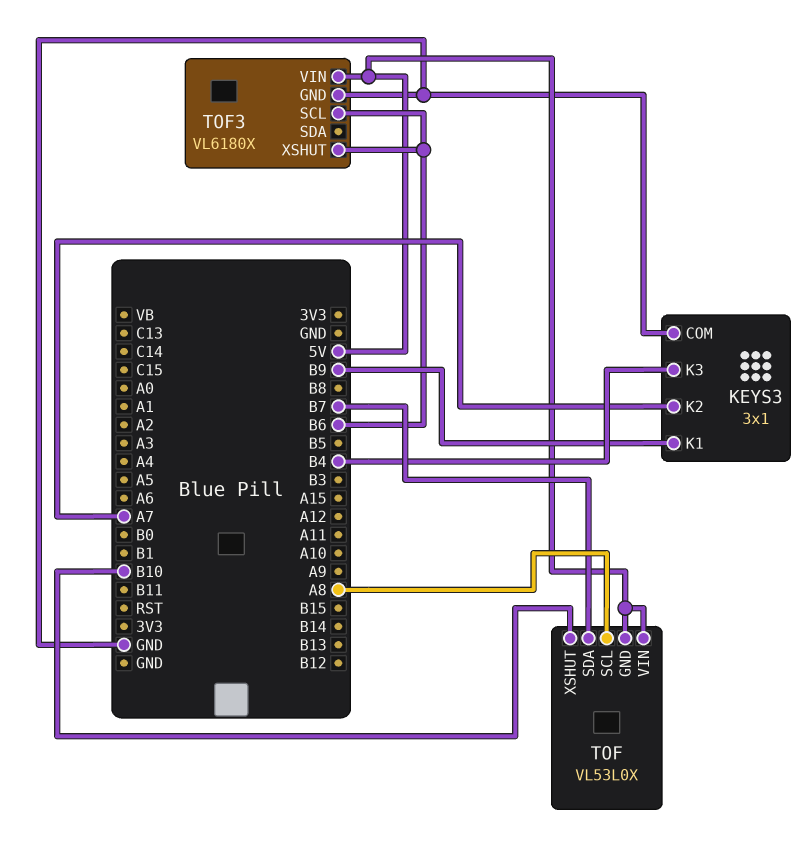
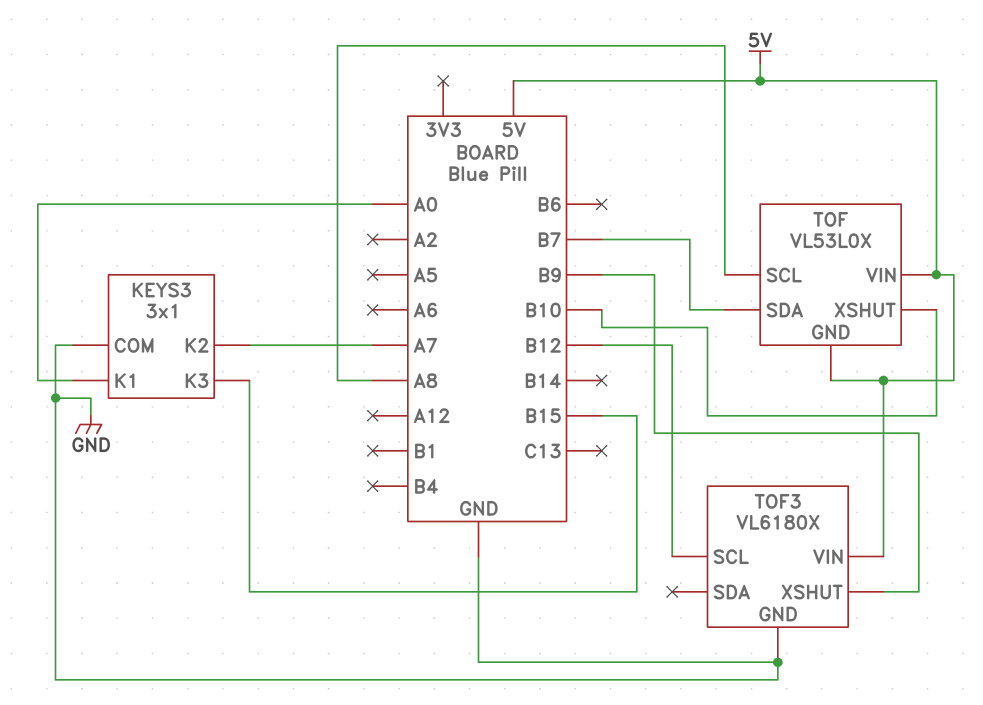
KEYS3 pin K1: B9 -> A0
KEYS3 pin K3: B4 -> B15
TOF3 pin SCL: B6 -> B12
TOF3 pin XSHUT: B6 -> B9

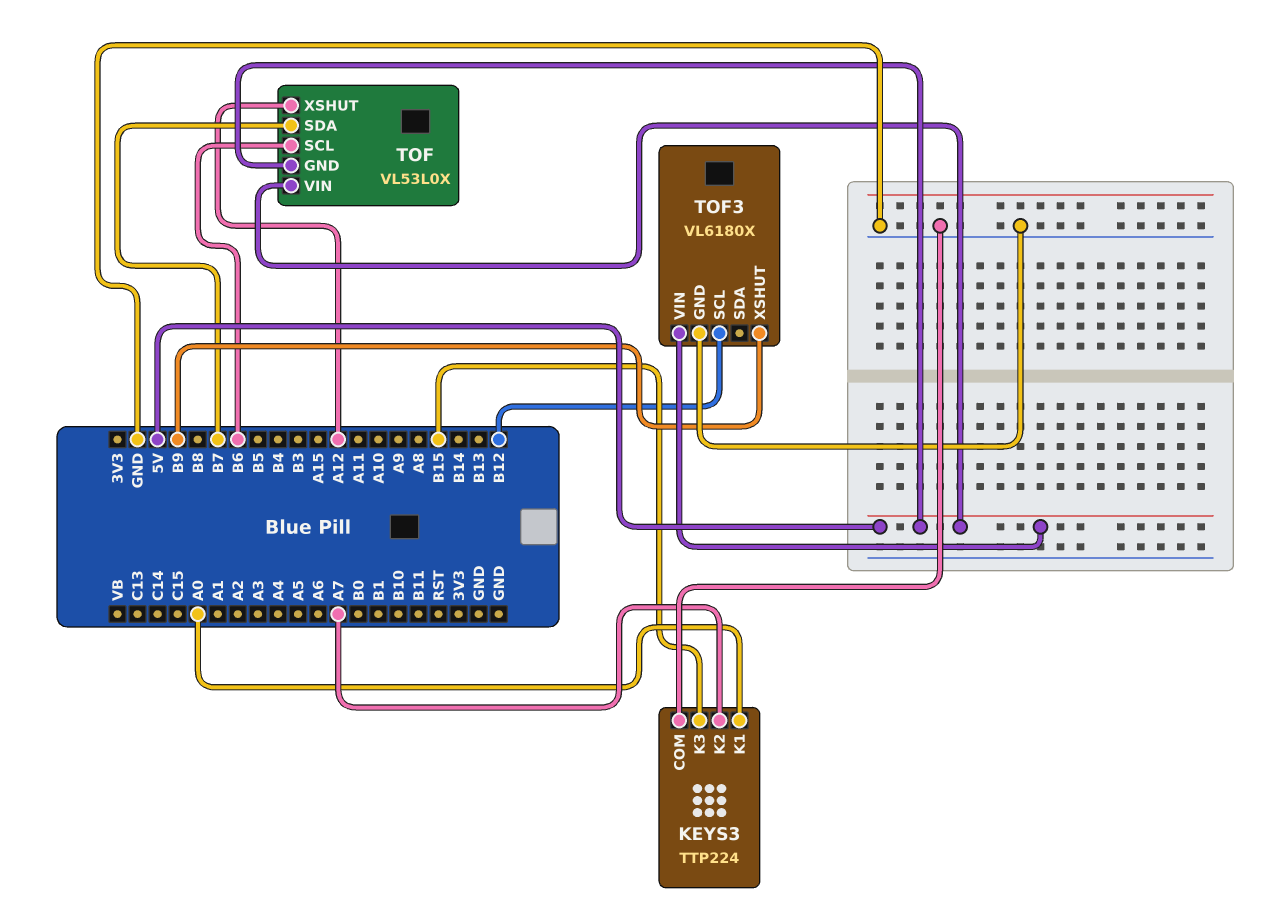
KEYS3: 3x1 -> TTP224
TOF pin SCL: A8 -> B6
TOF pin XSHUT: B10 -> A12

